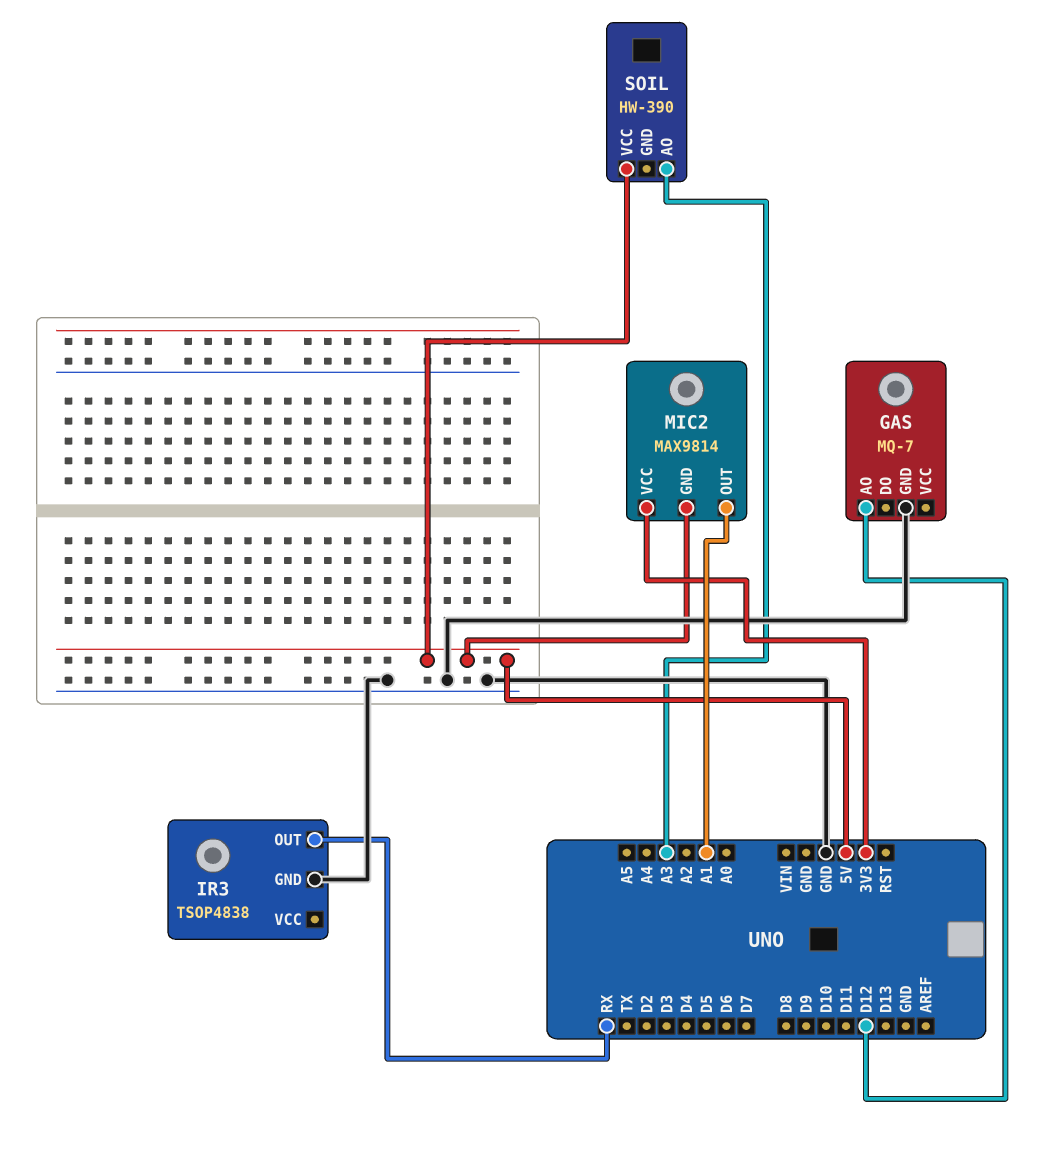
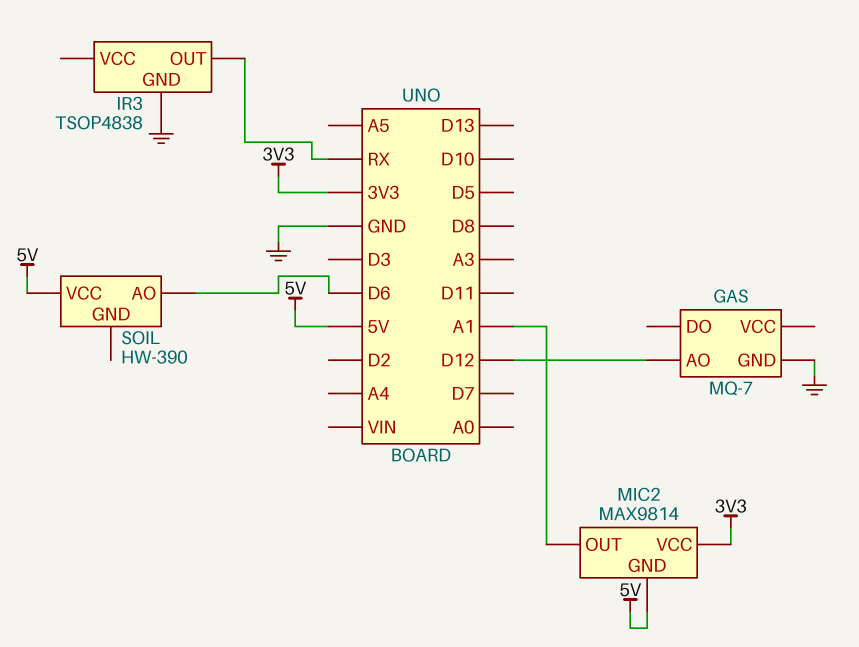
SOIL pin AO: A3 -> D6

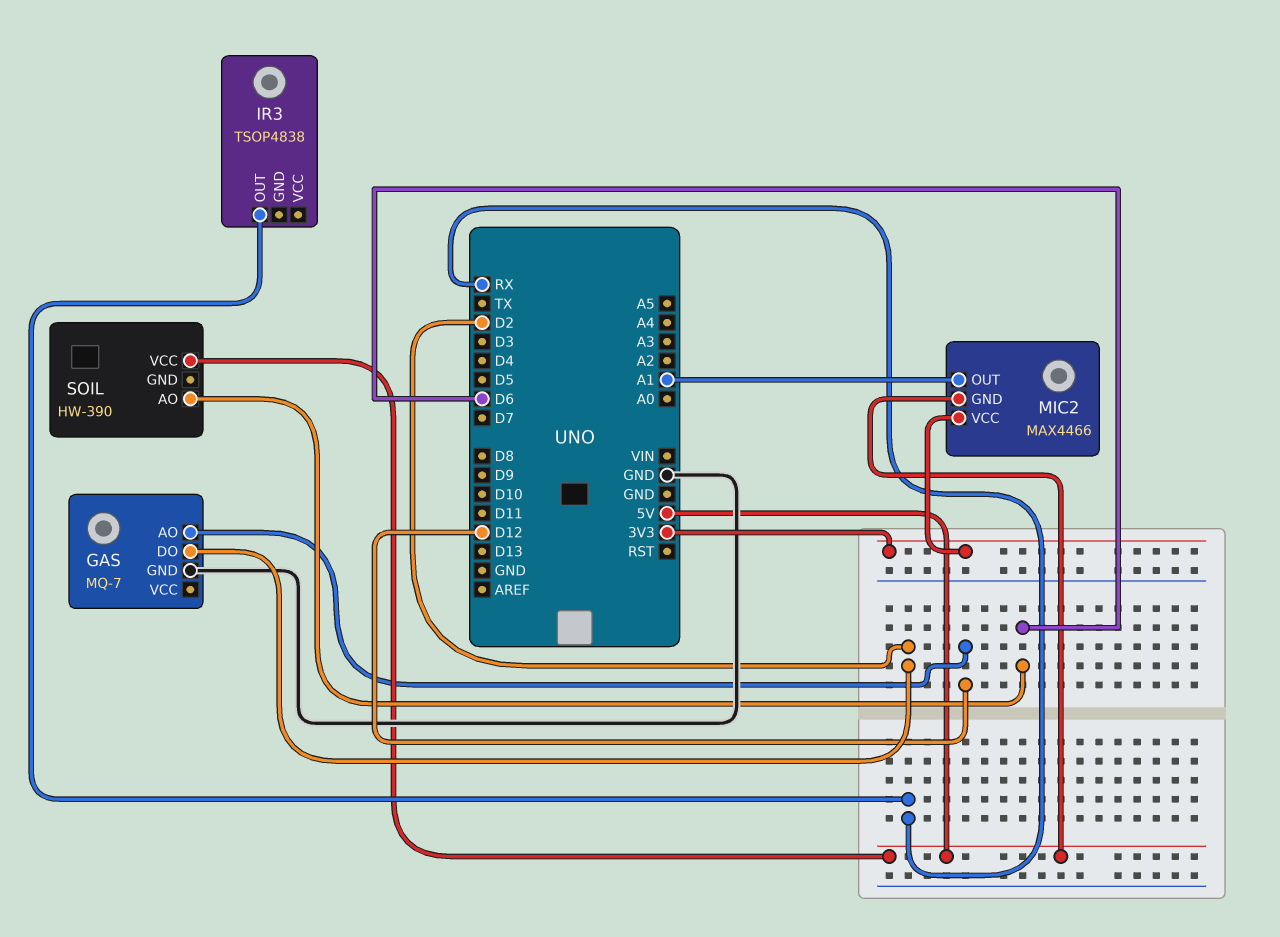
GAS pin DO: none -> D2
IR3 pin GND: GND -> none
MIC2: MAX9814 -> MAX4466

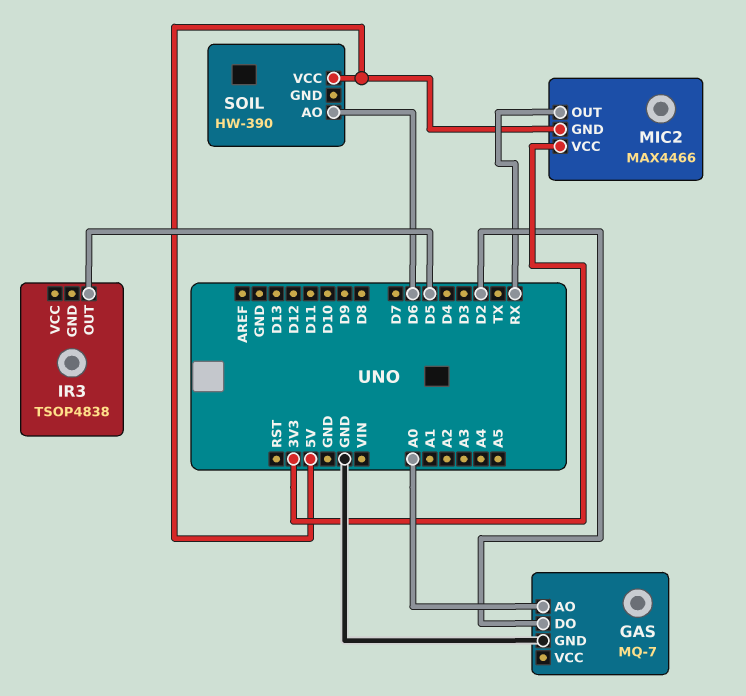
GAS pin AO: D12 -> A0
IR3 pin OUT: RX -> D5
MIC2 pin OUT: A1 -> RX

